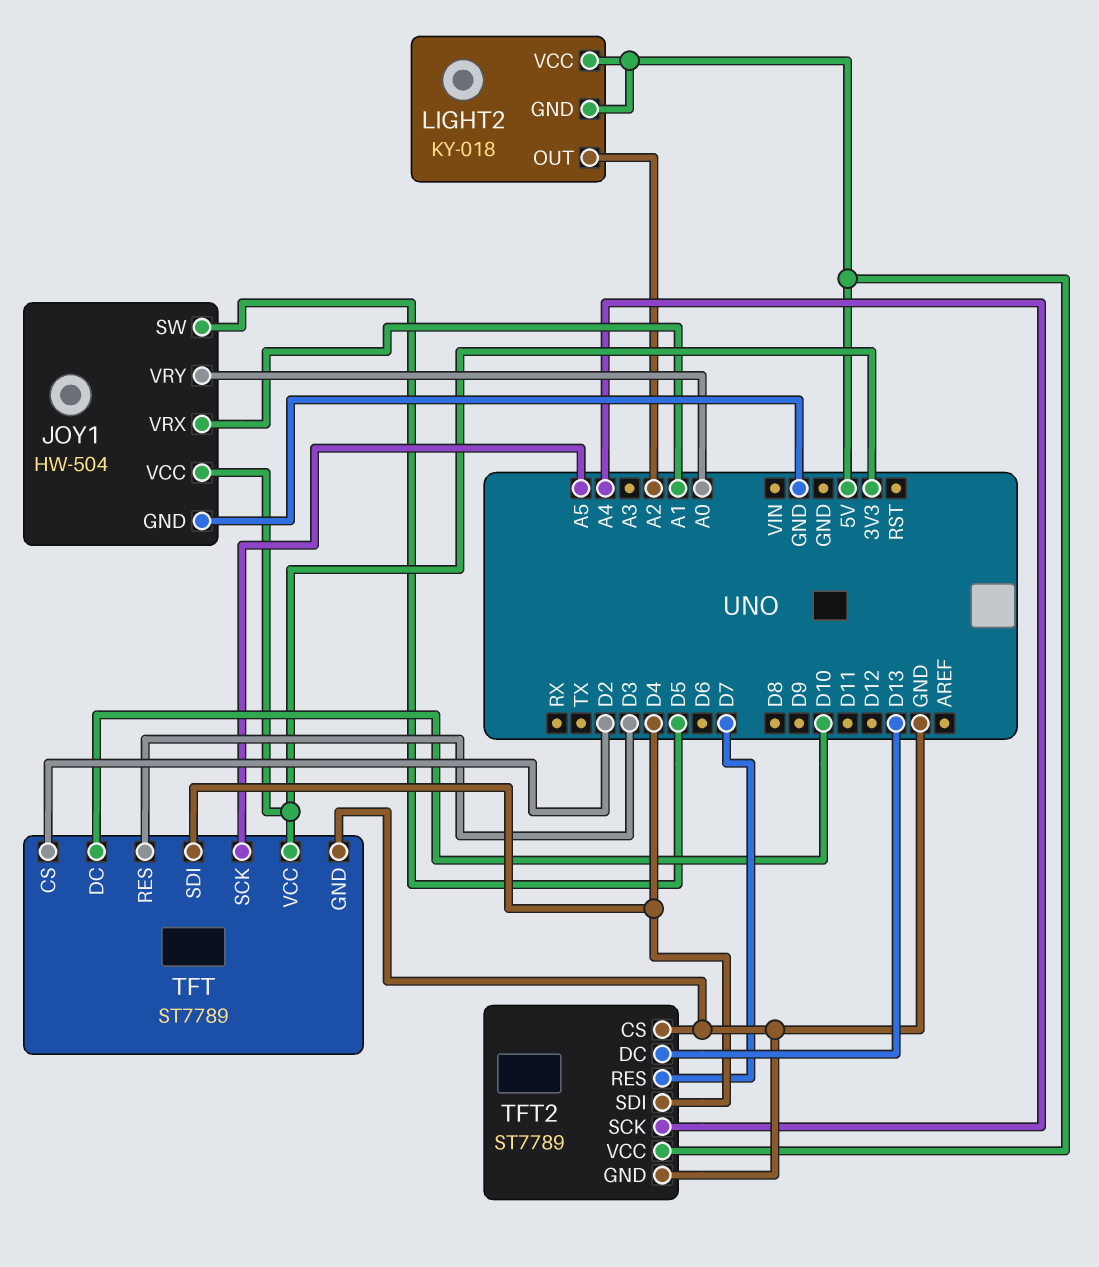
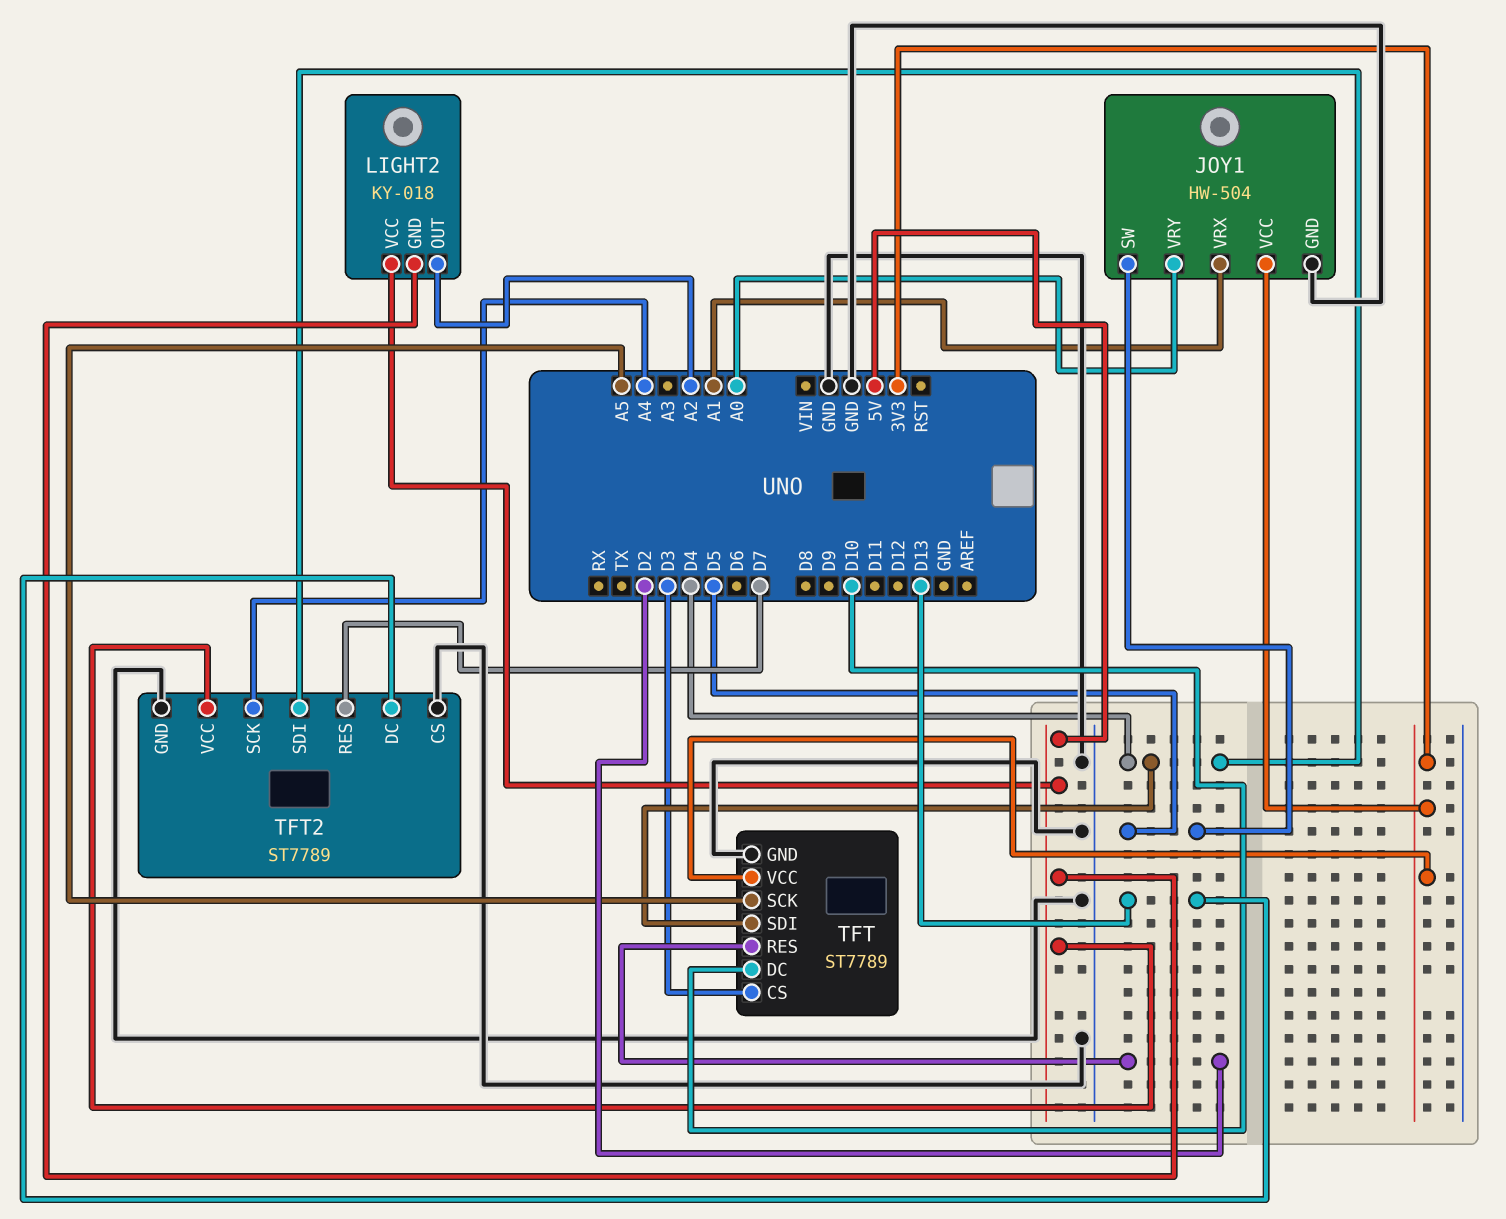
TFT pin CS: D2 -> D3
TFT pin RES: D3 -> D2

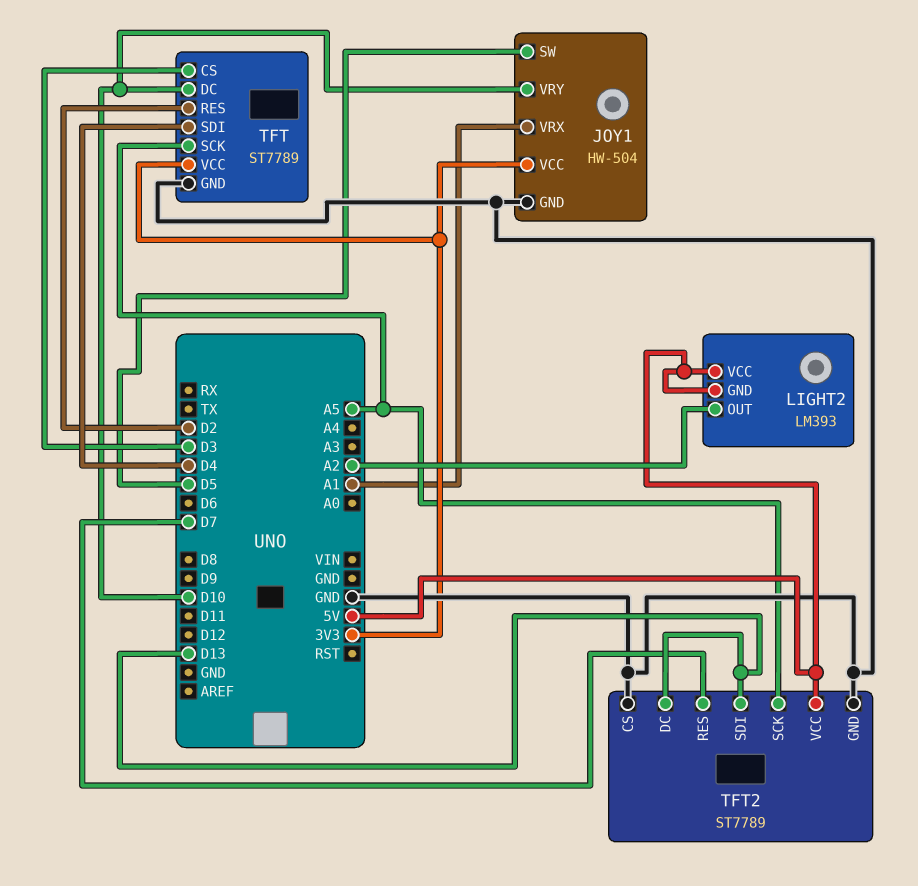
JOY1 pin VRY: A0 -> D10
LIGHT2: KY-018 -> LM393
TFT2 pin SCK: A4 -> A5
TFT2 pin SDI: D4 -> D13

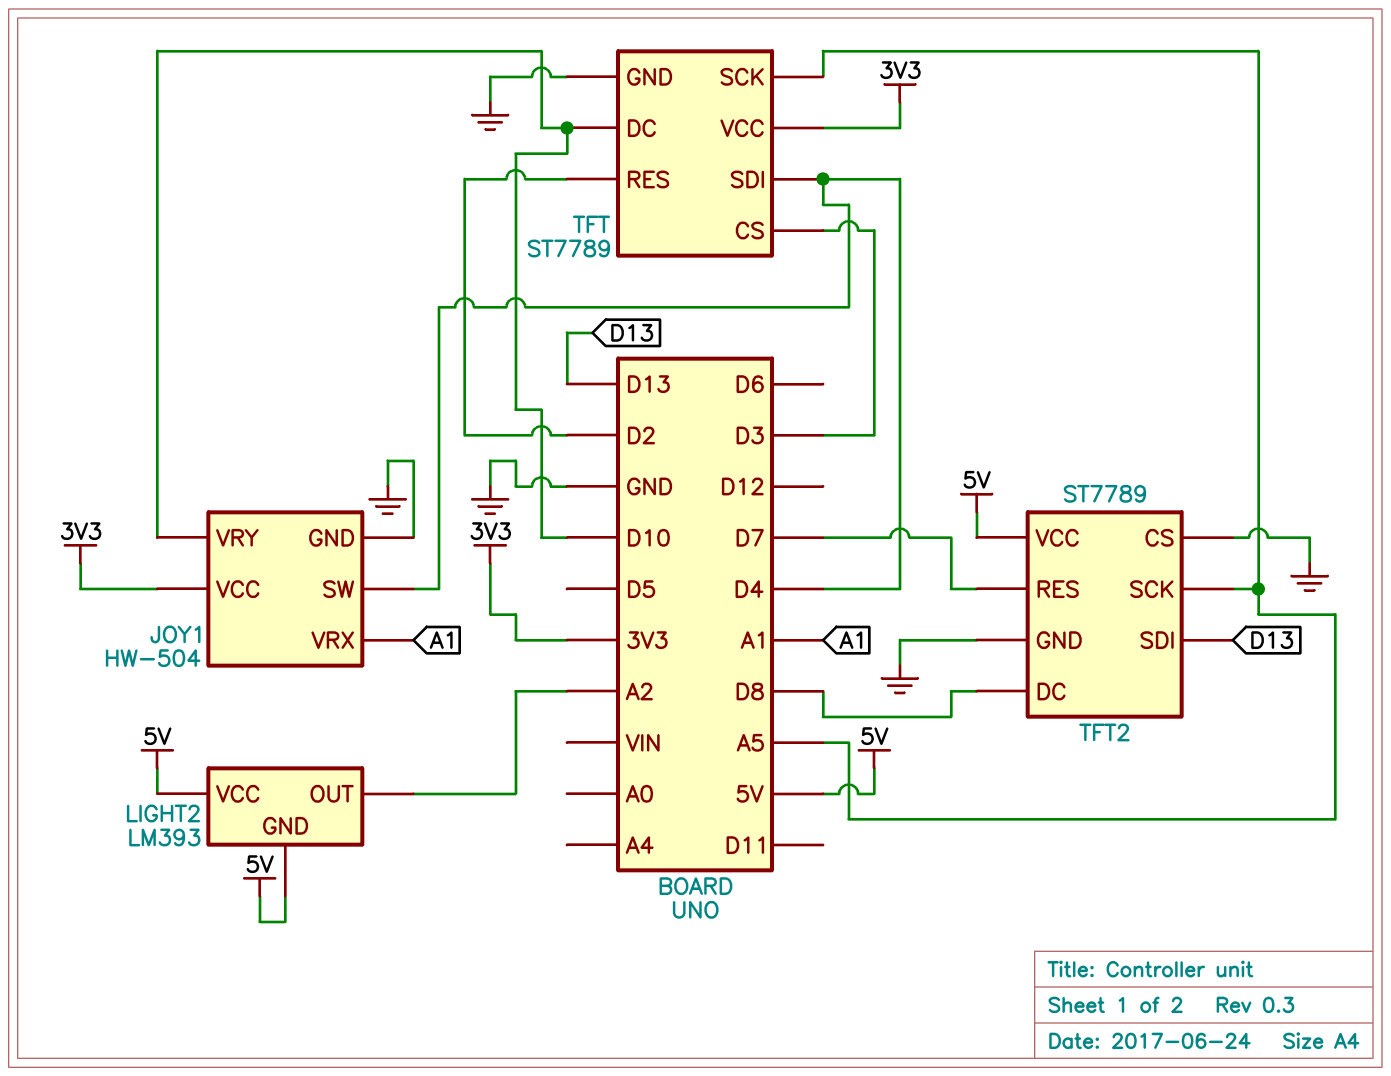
JOY1 pin SW: D5 -> D4
TFT2 pin DC: D13 -> D8

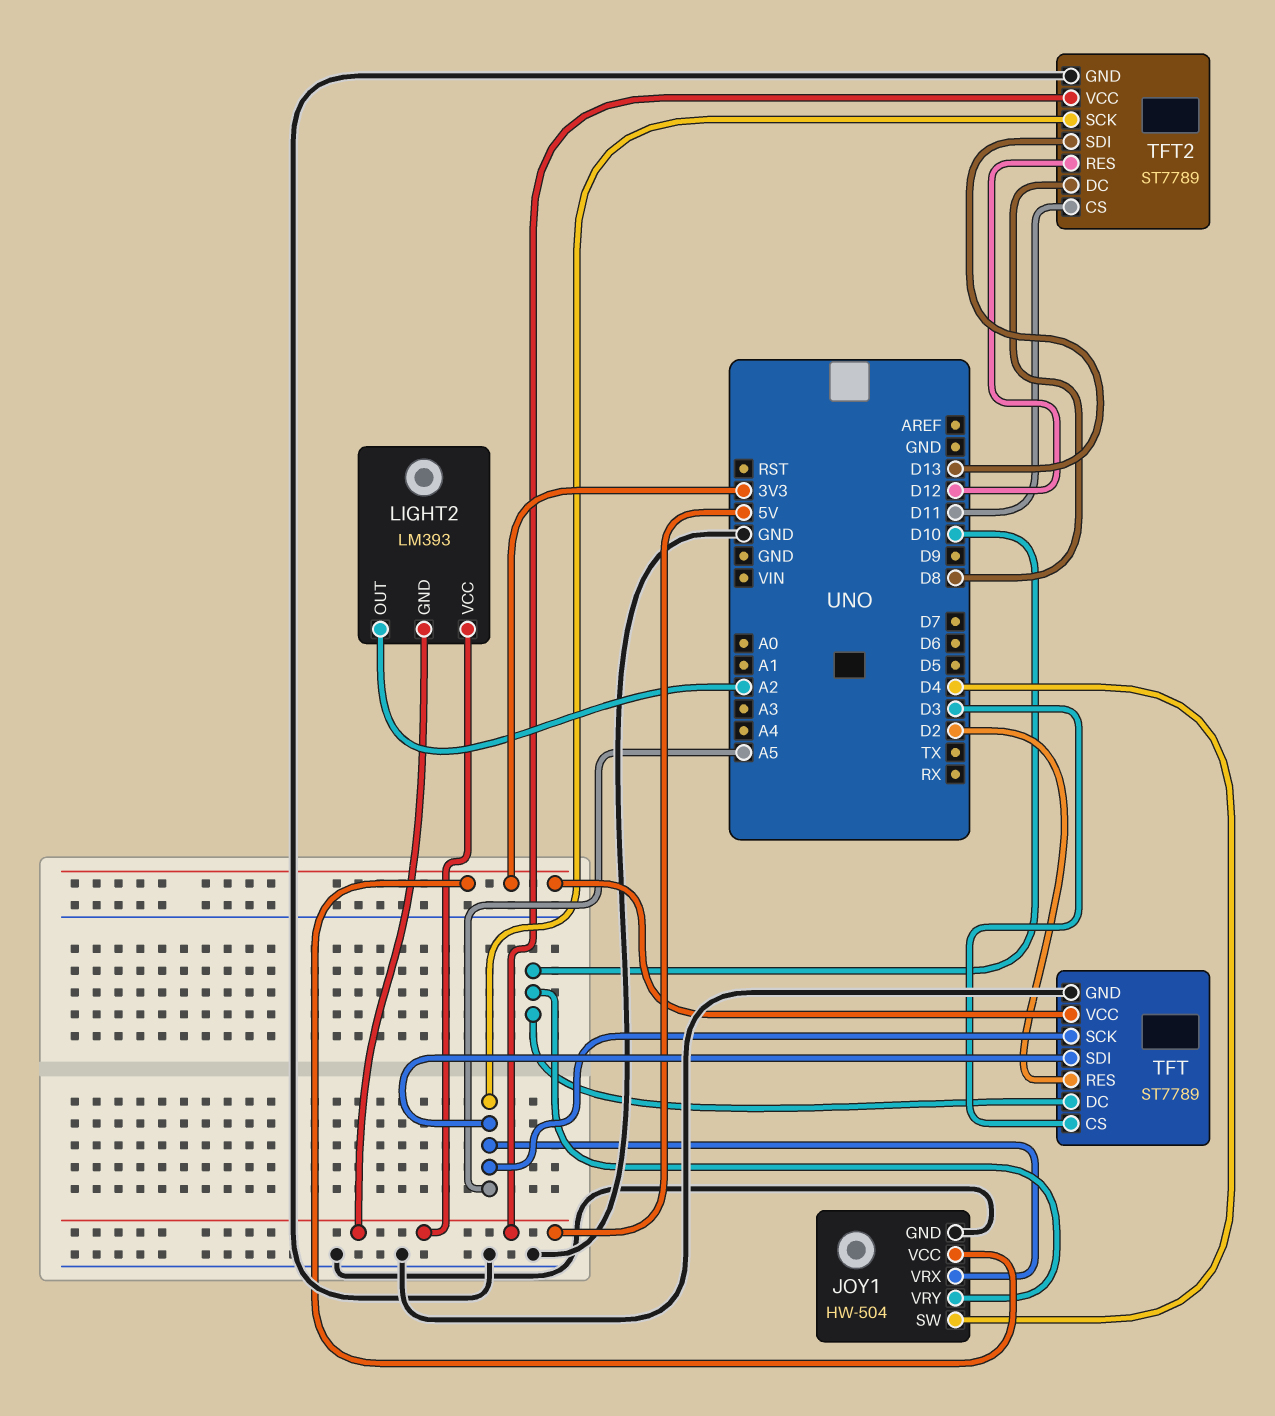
JOY1 pin VRX: A1 -> A5
TFT pin SDI: D4 -> A5
TFT2 pin CS: GND -> D11
TFT2 pin RES: D7 -> D12

